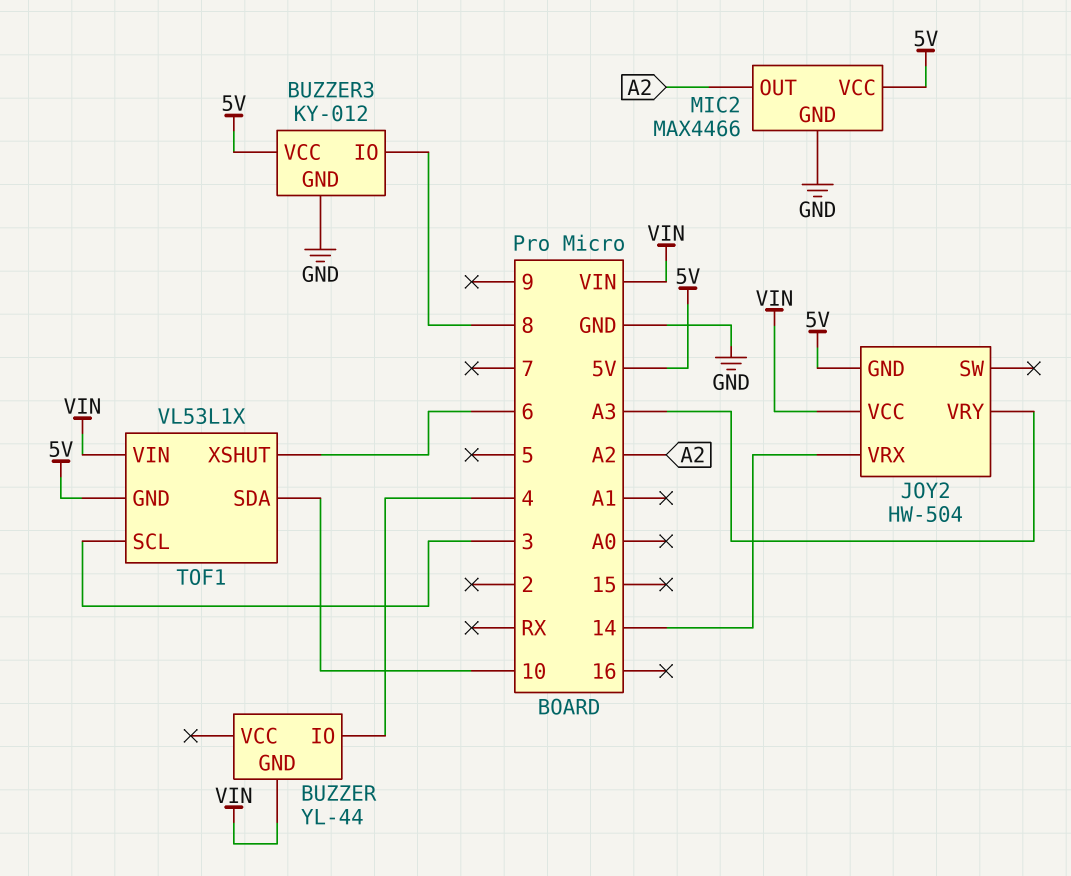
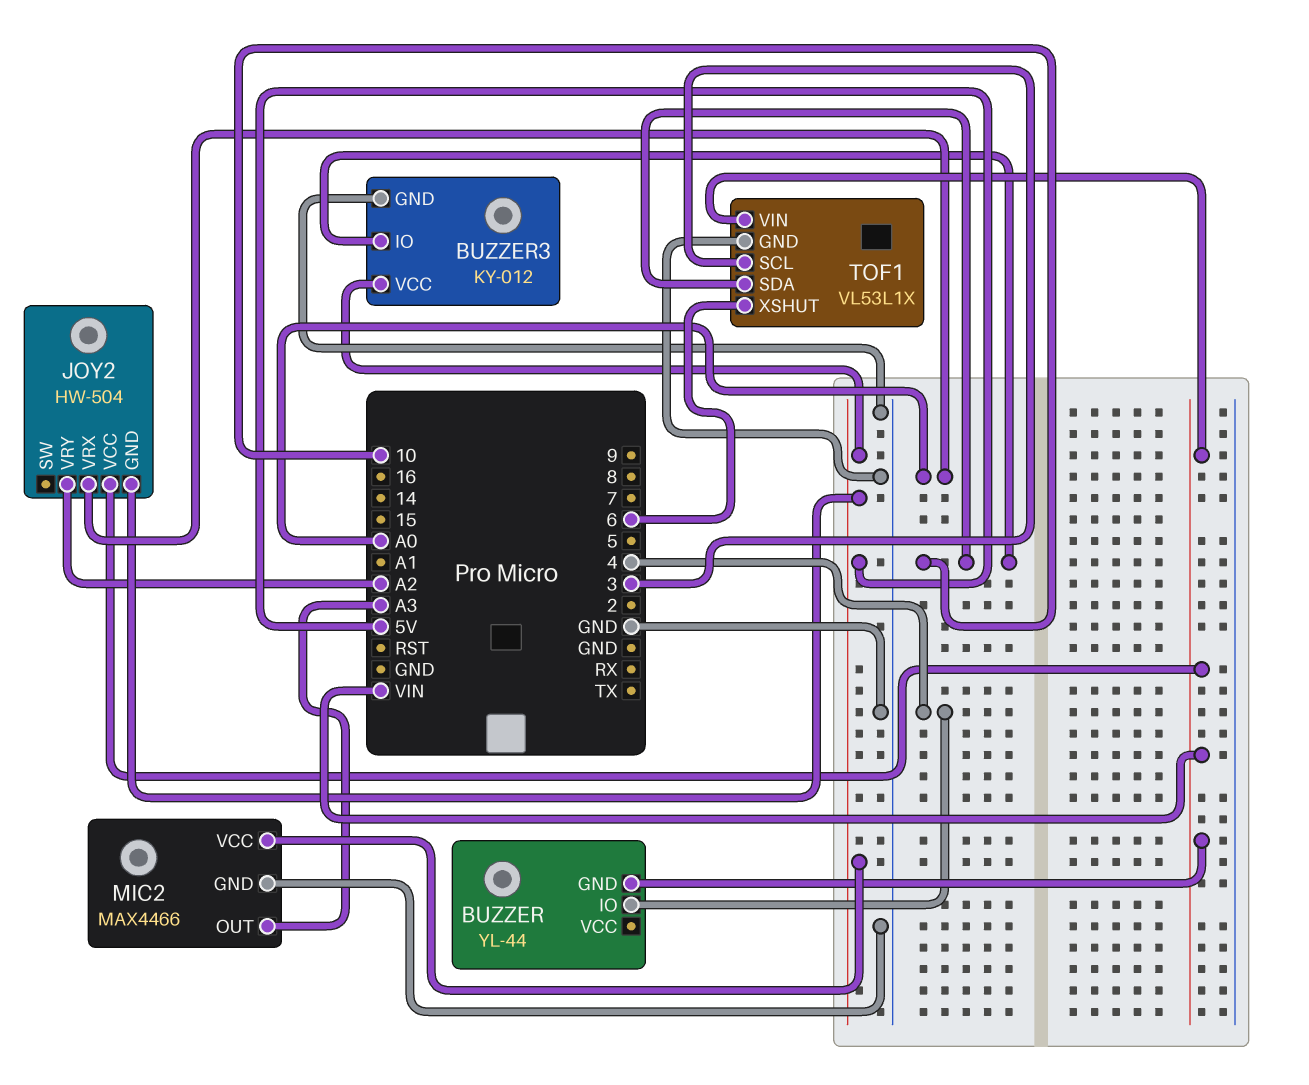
BUZZER3 pin IO: 8 -> 10
JOY2 pin VRX: 14 -> A0
JOY2 pin VRY: A3 -> A2
MIC2 pin OUT: A2 -> A3
TOF1 pin GND: 5V -> GND

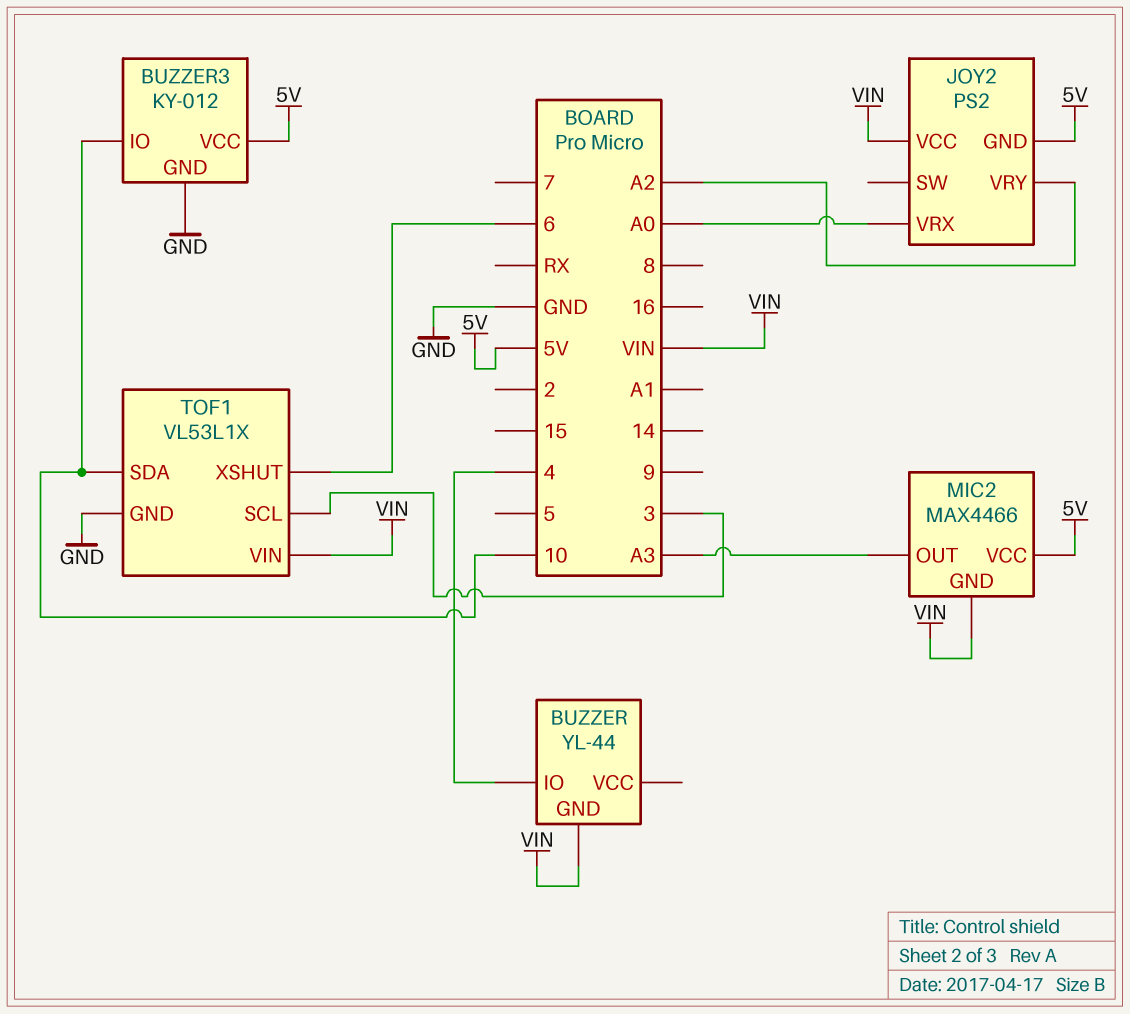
JOY2: HW-504 -> PS2
MIC2 pin GND: GND -> VIN

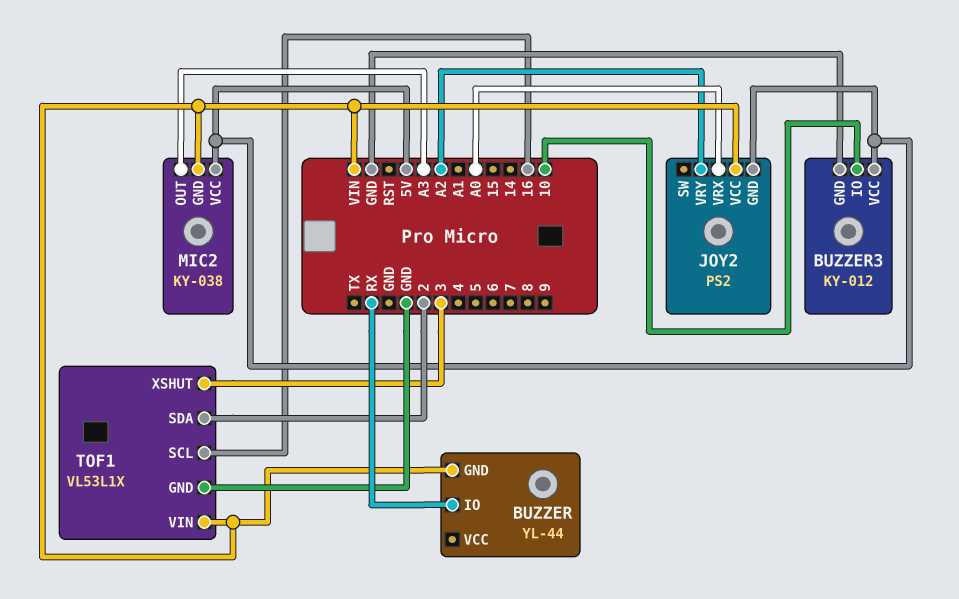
BUZZER pin IO: 4 -> RX
MIC2: MAX4466 -> KY-038
TOF1 pin SCL: 3 -> 16
TOF1 pin SDA: 10 -> 2
TOF1 pin XSHUT: 6 -> 3

